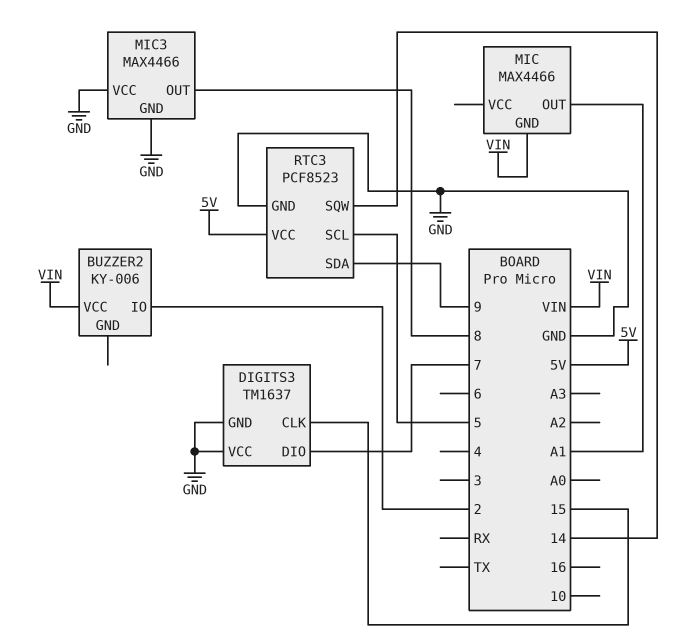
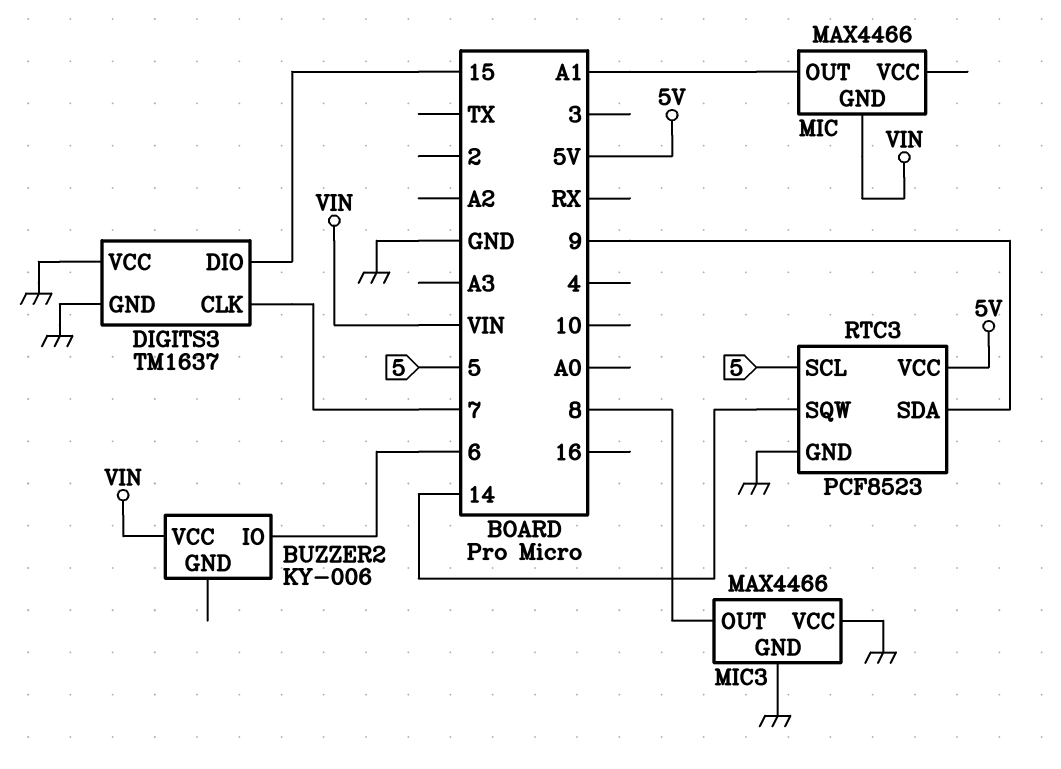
BUZZER2 pin IO: 2 -> 6
DIGITS3 pin CLK: 15 -> 7
DIGITS3 pin DIO: 7 -> 15

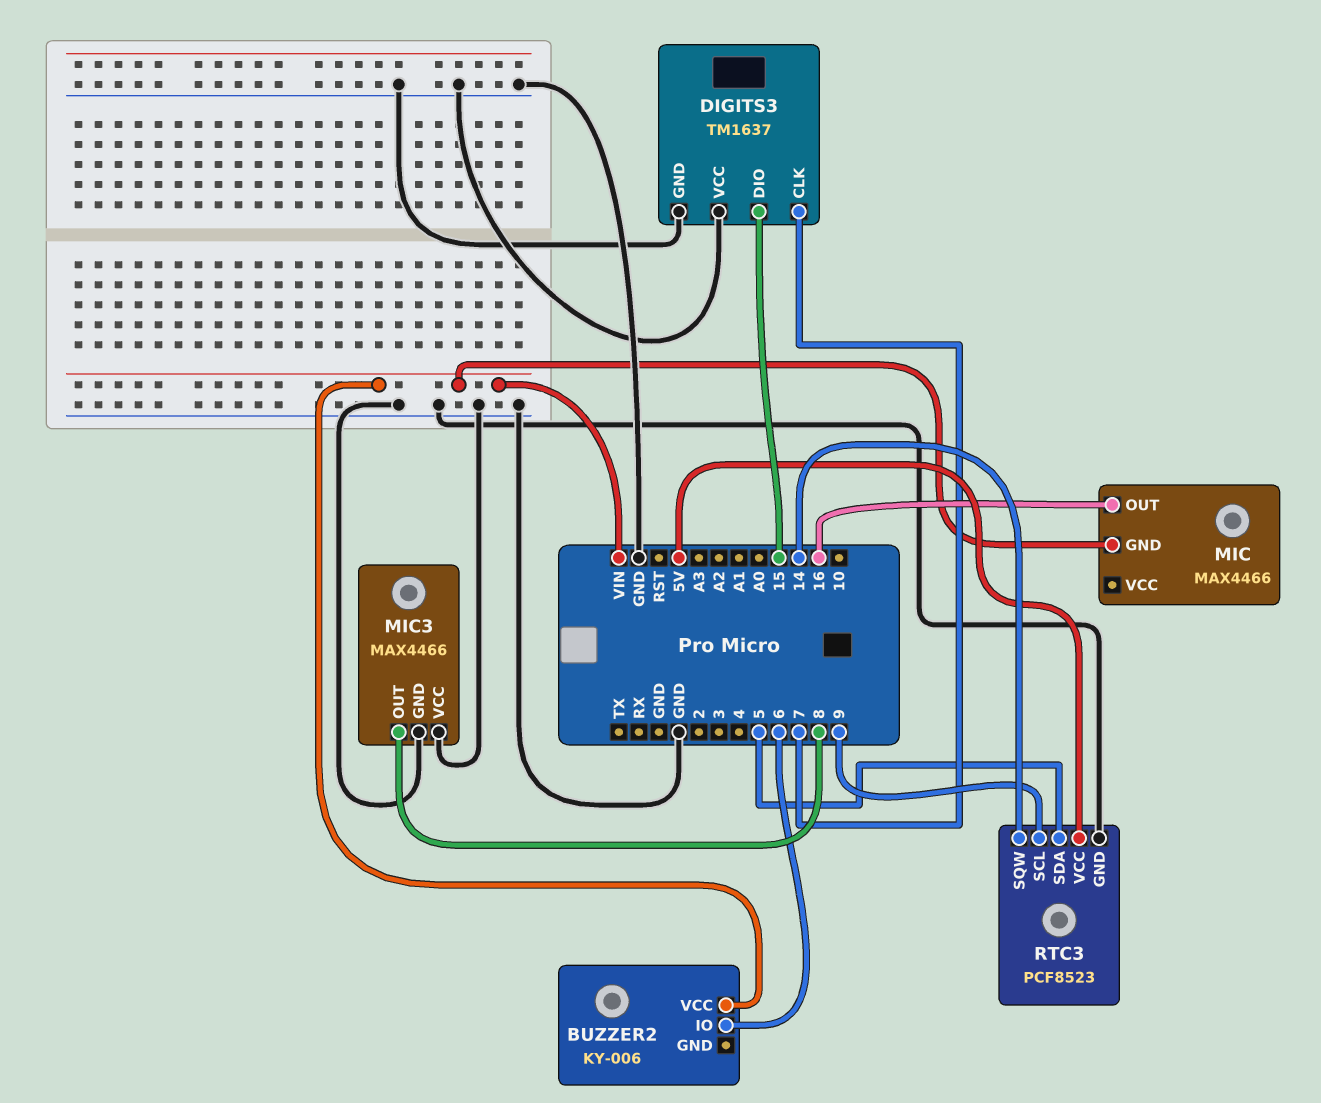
MIC pin OUT: A1 -> 16
RTC3 pin SCL: 5 -> 9
RTC3 pin SDA: 9 -> 5

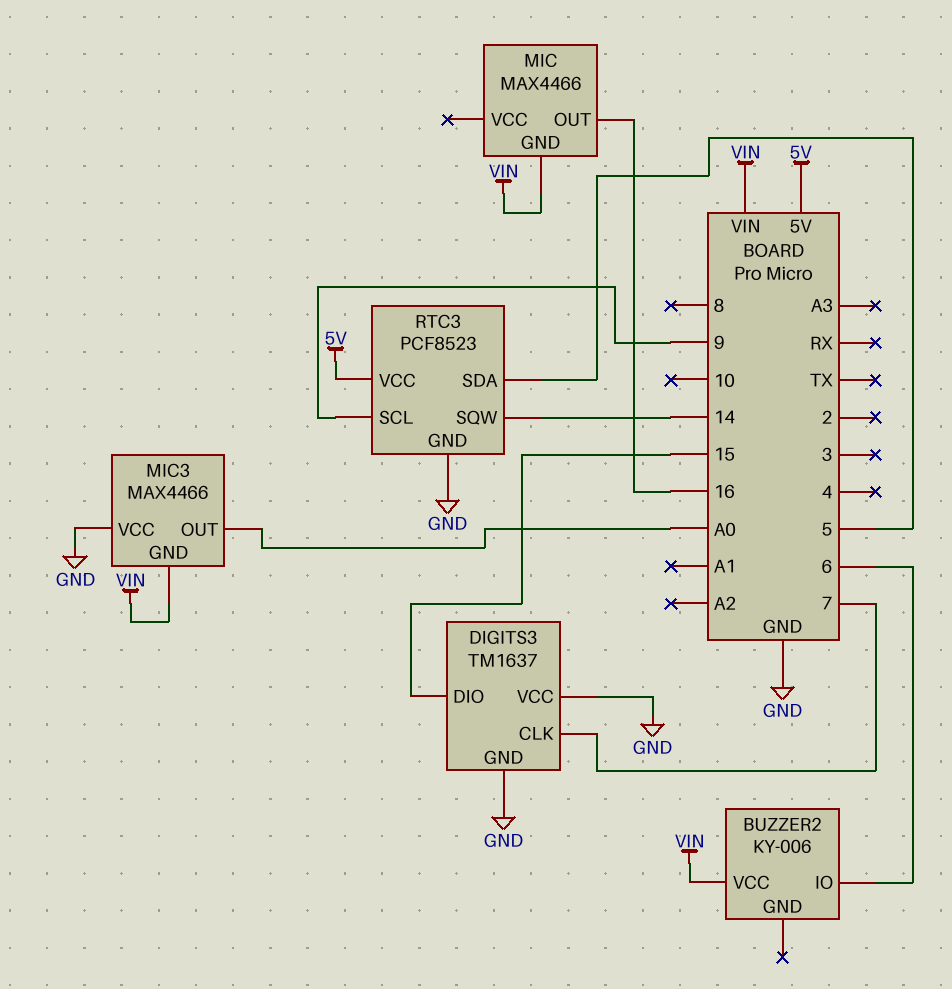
MIC3 pin GND: GND -> VIN
MIC3 pin OUT: 8 -> A0

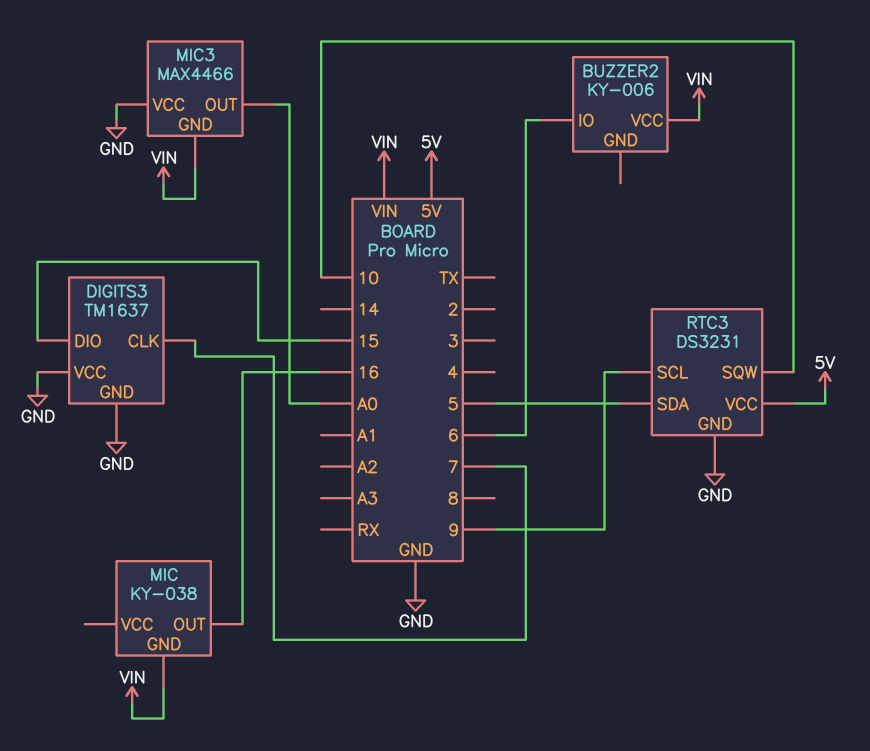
MIC: MAX4466 -> KY-038
RTC3: PCF8523 -> DS3231
RTC3 pin SQW: 14 -> 10

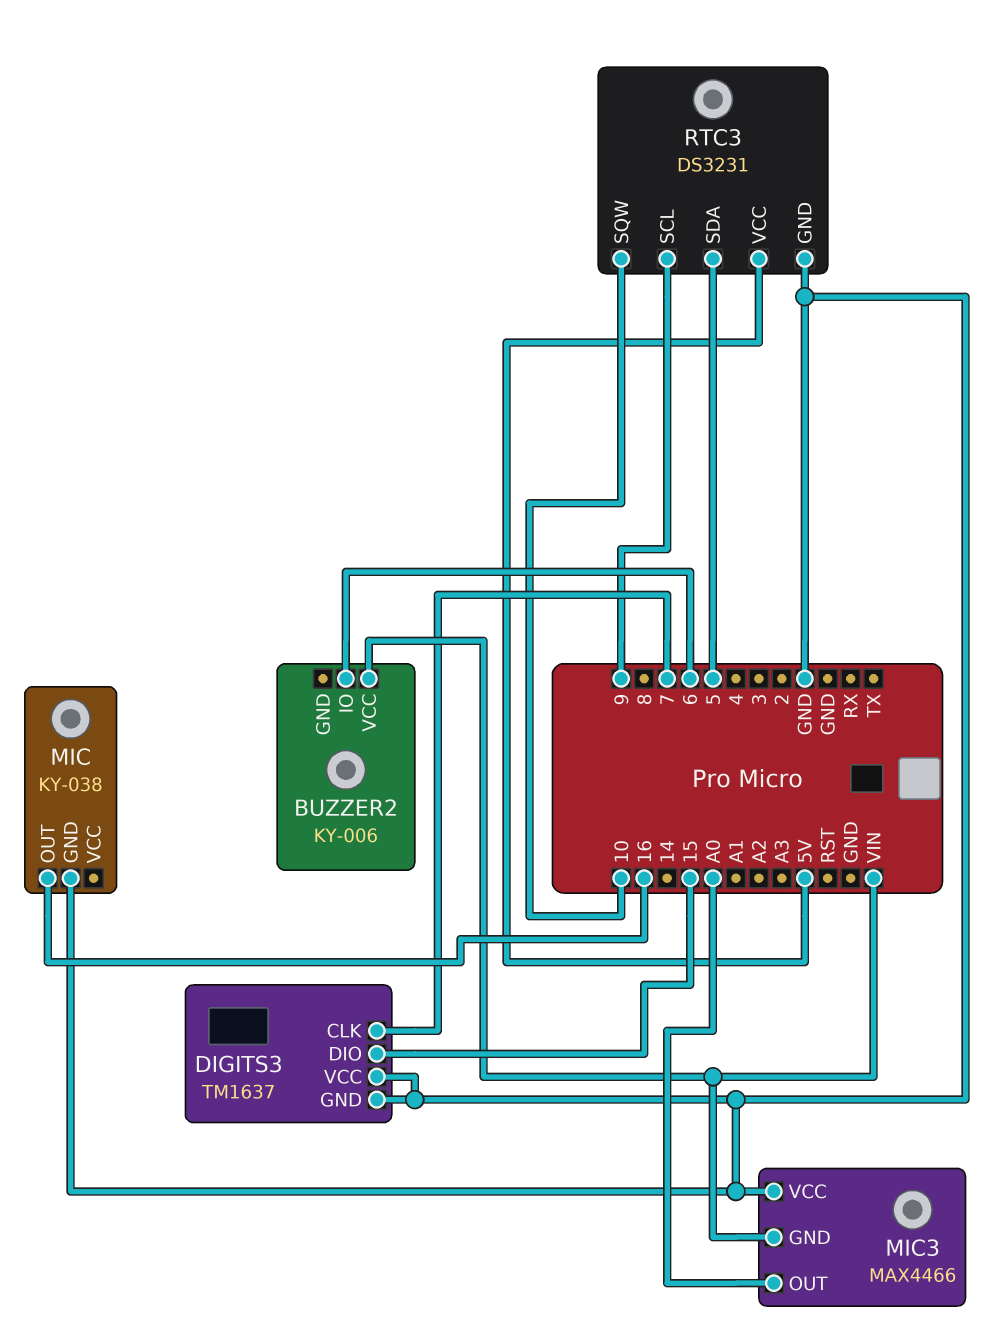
MIC pin GND: VIN -> GND

